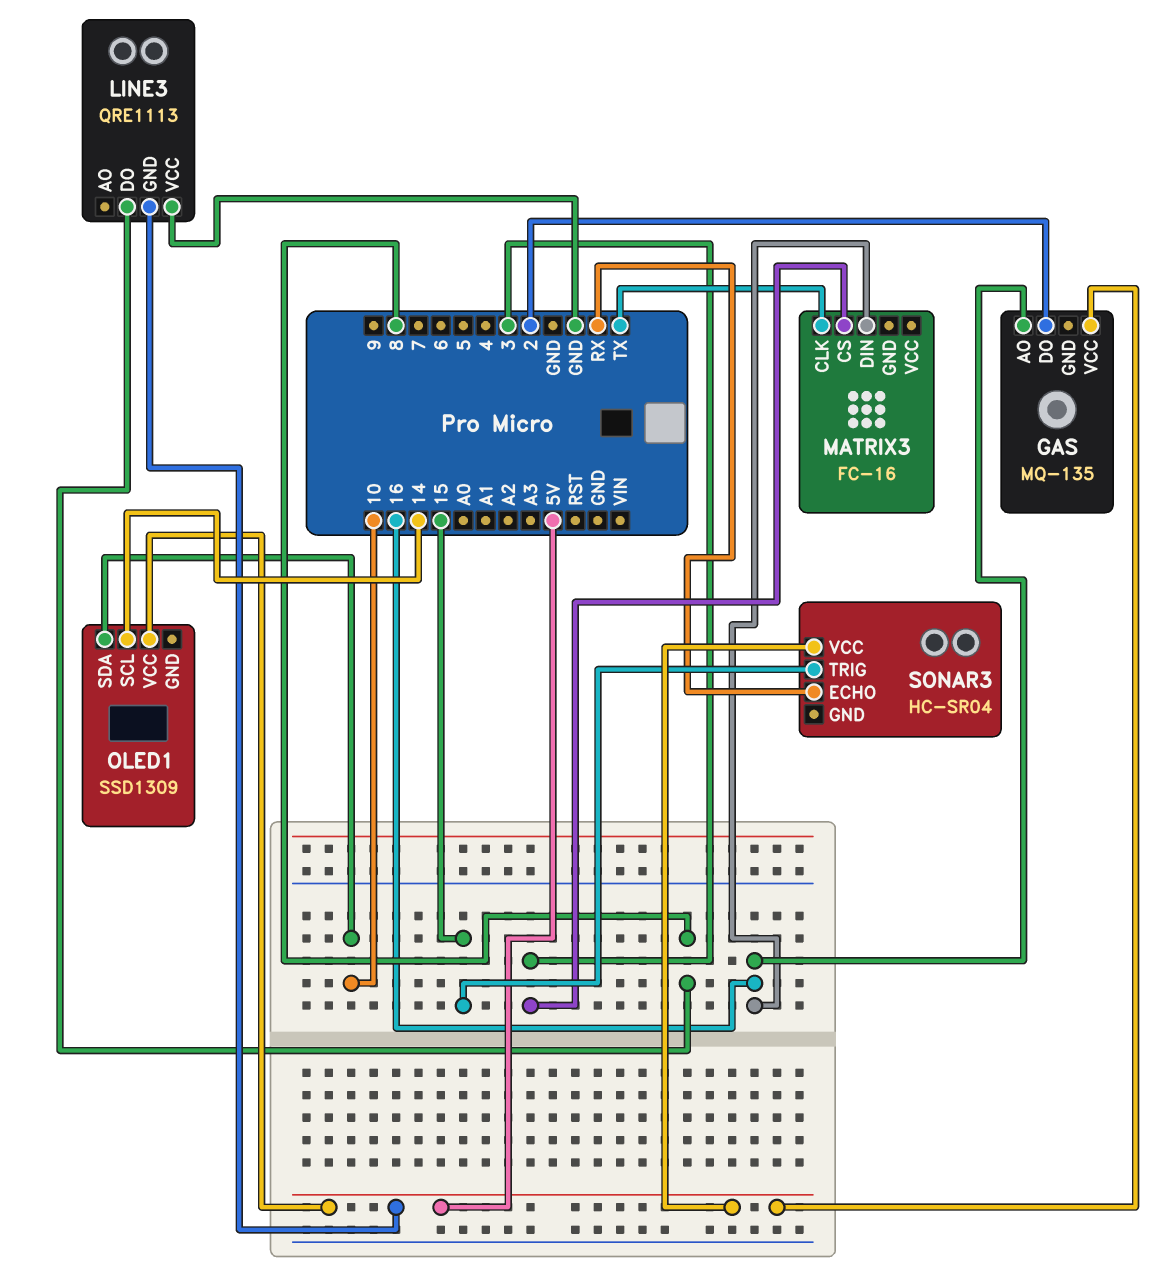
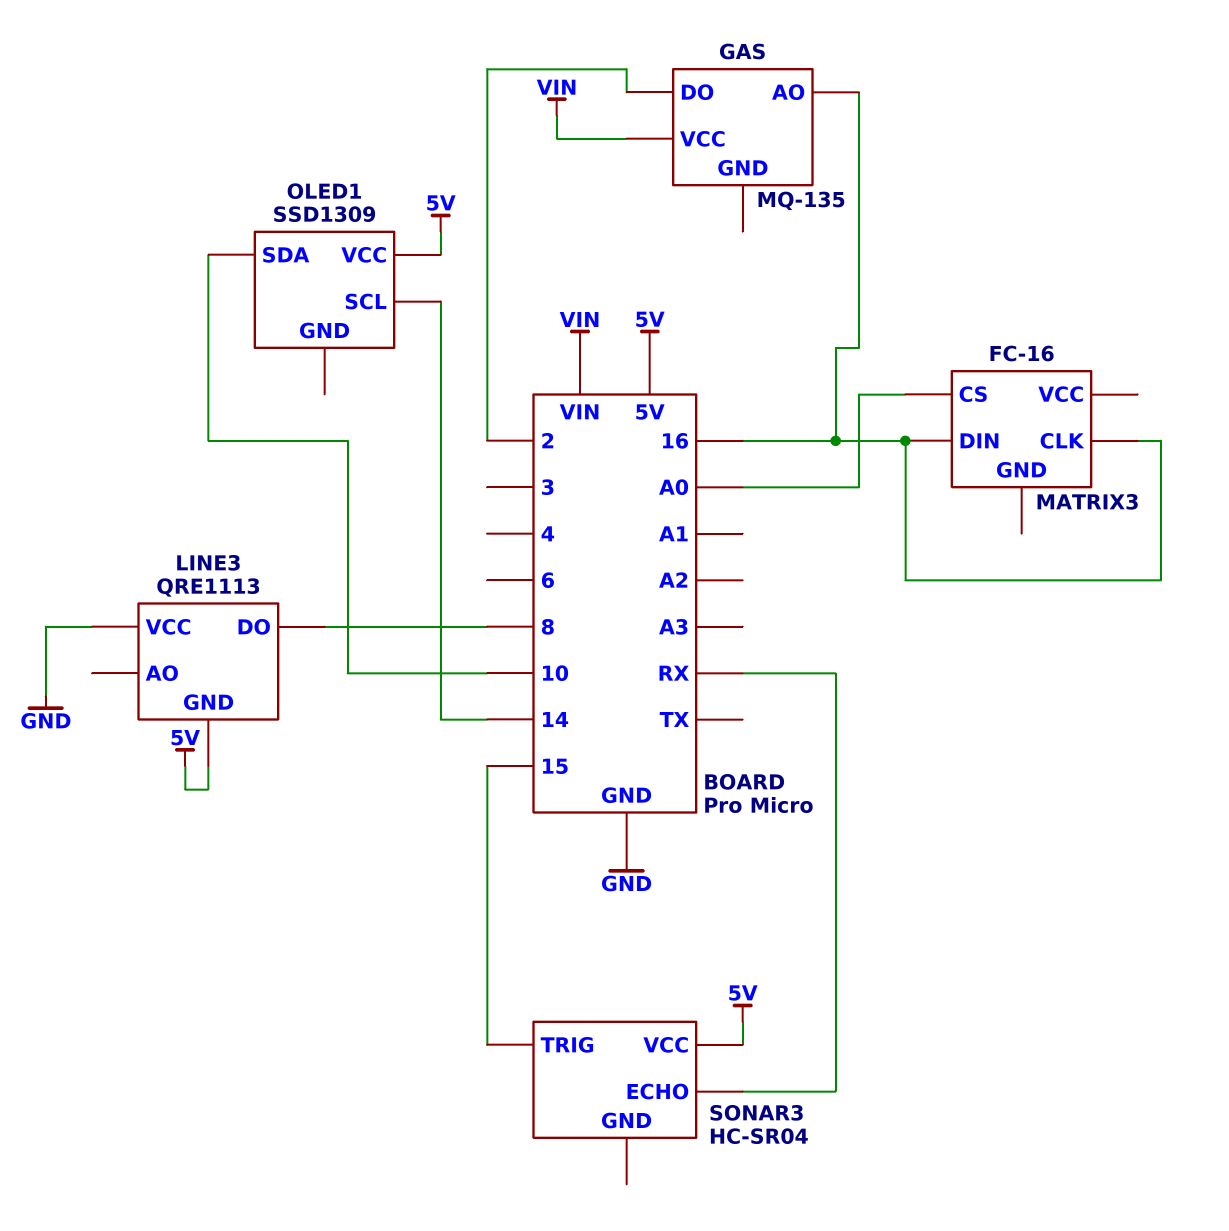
GAS pin VCC: 5V -> VIN
MATRIX3 pin CLK: TX -> 16
MATRIX3 pin CS: 3 -> A0

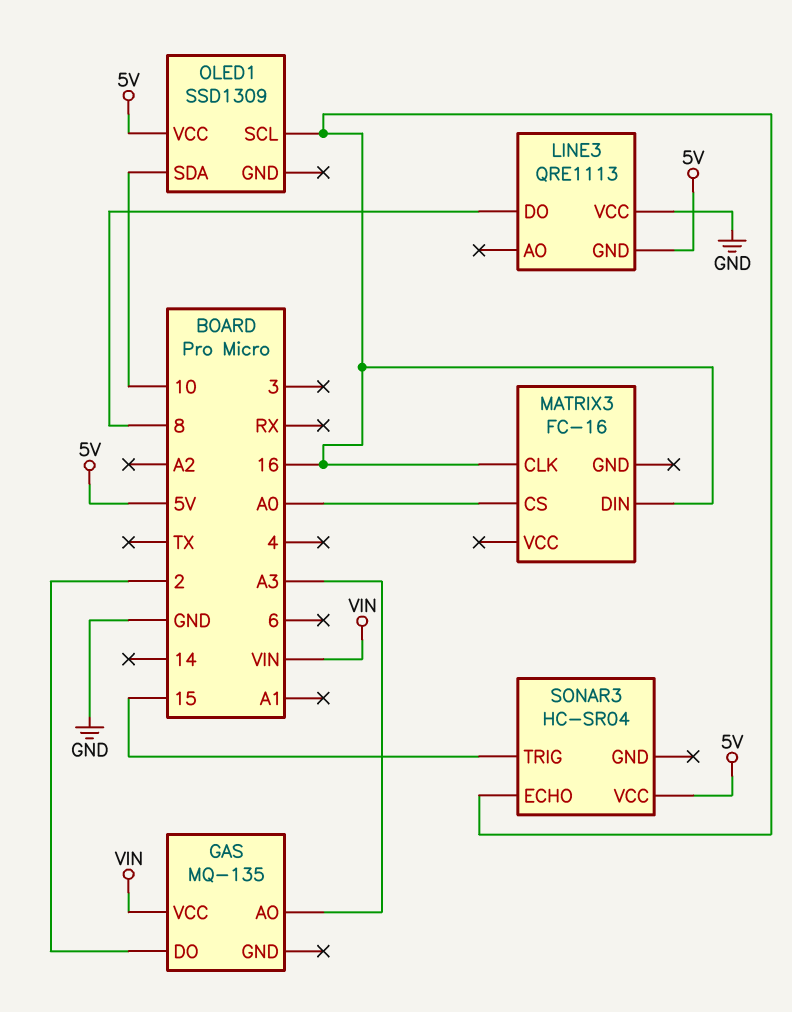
GAS pin AO: 16 -> A3
OLED1 pin SCL: 14 -> 16
SONAR3 pin ECHO: RX -> 16

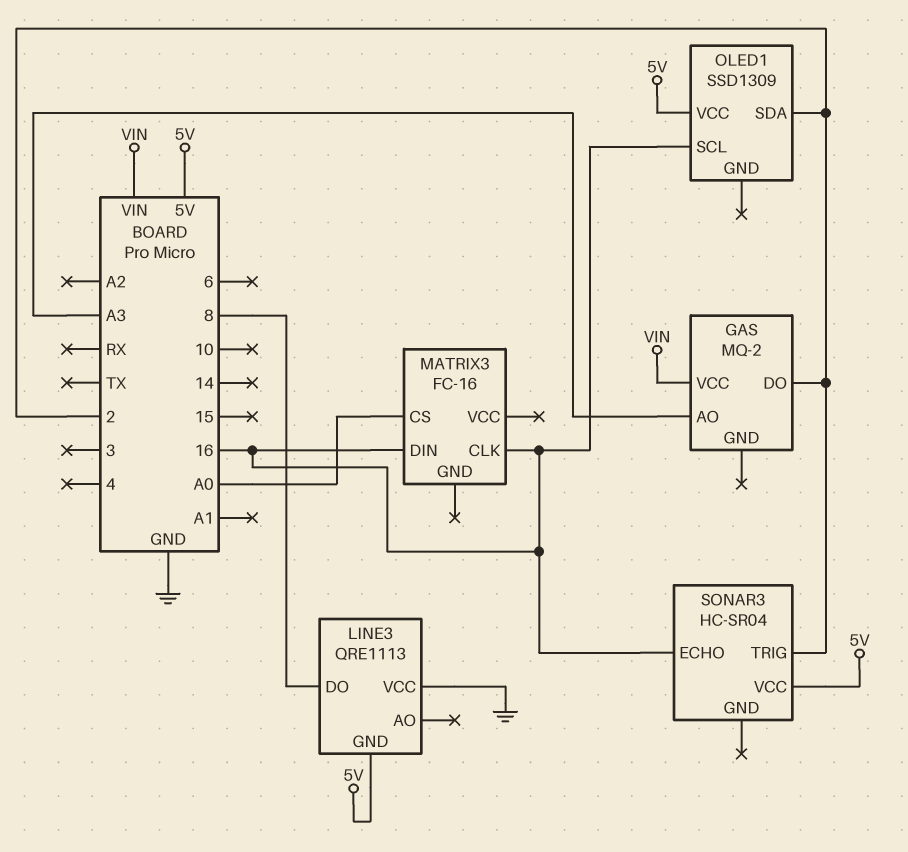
GAS: MQ-135 -> MQ-2
OLED1 pin SDA: 10 -> 2
SONAR3 pin TRIG: 15 -> 2

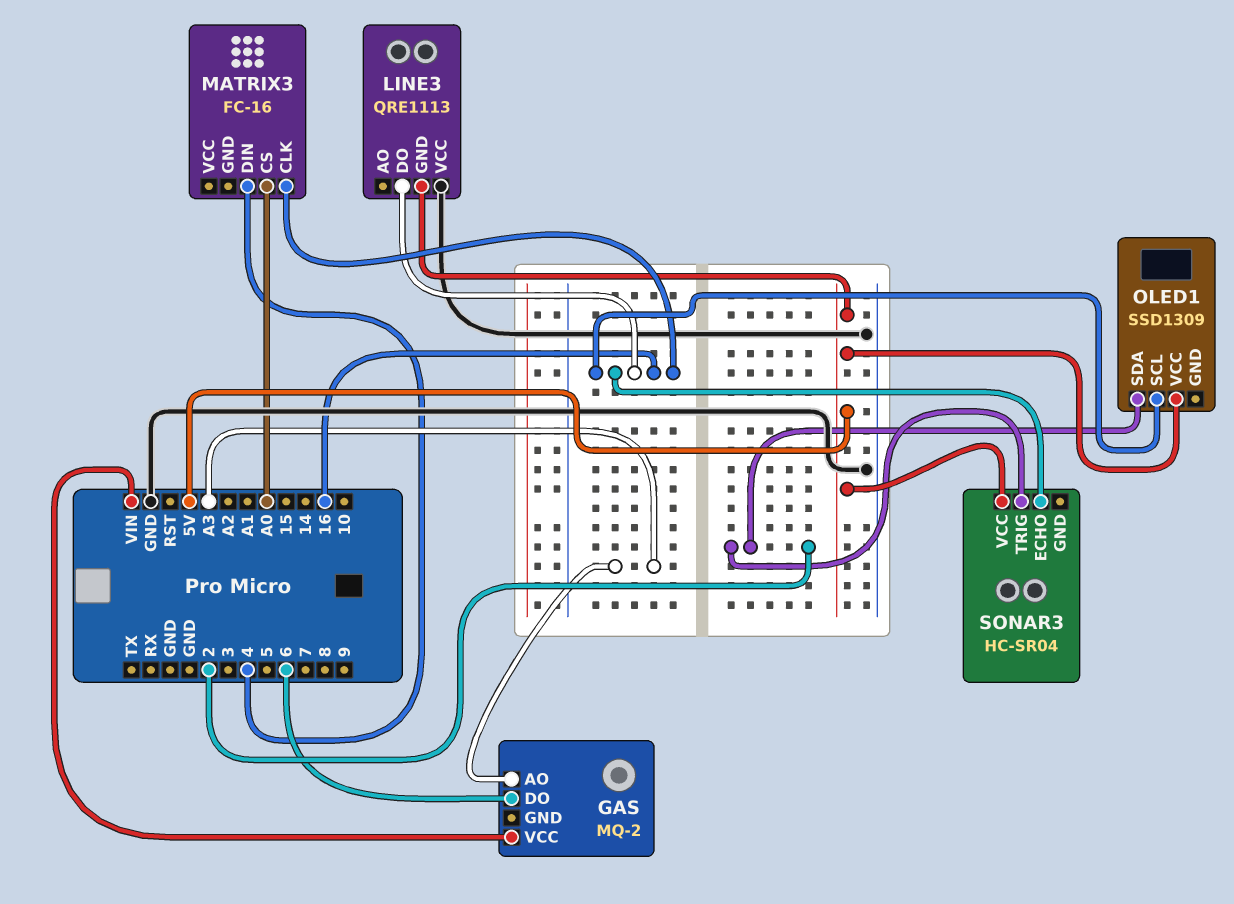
GAS pin DO: 2 -> 6
LINE3 pin DO: 8 -> 16
MATRIX3 pin DIN: 16 -> 4

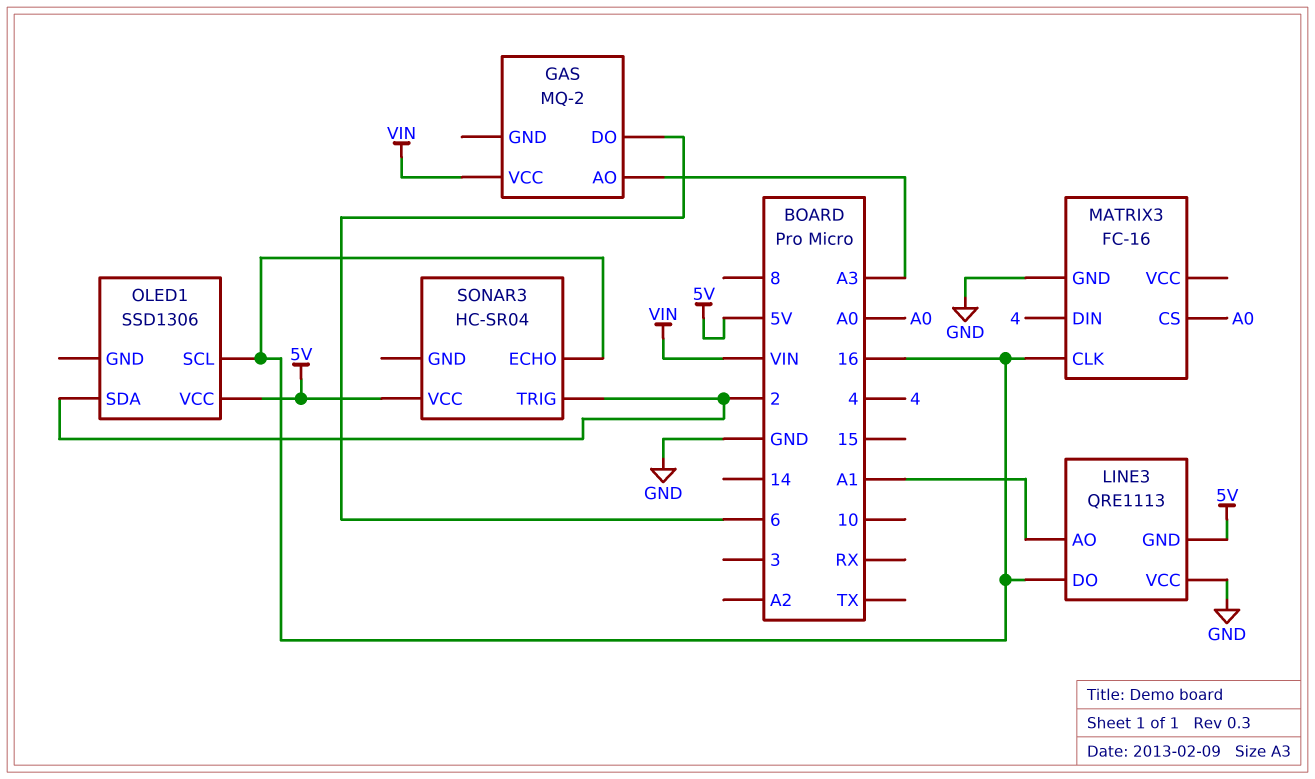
LINE3 pin AO: none -> A1
MATRIX3 pin GND: none -> GND
OLED1: SSD1309 -> SSD1306

